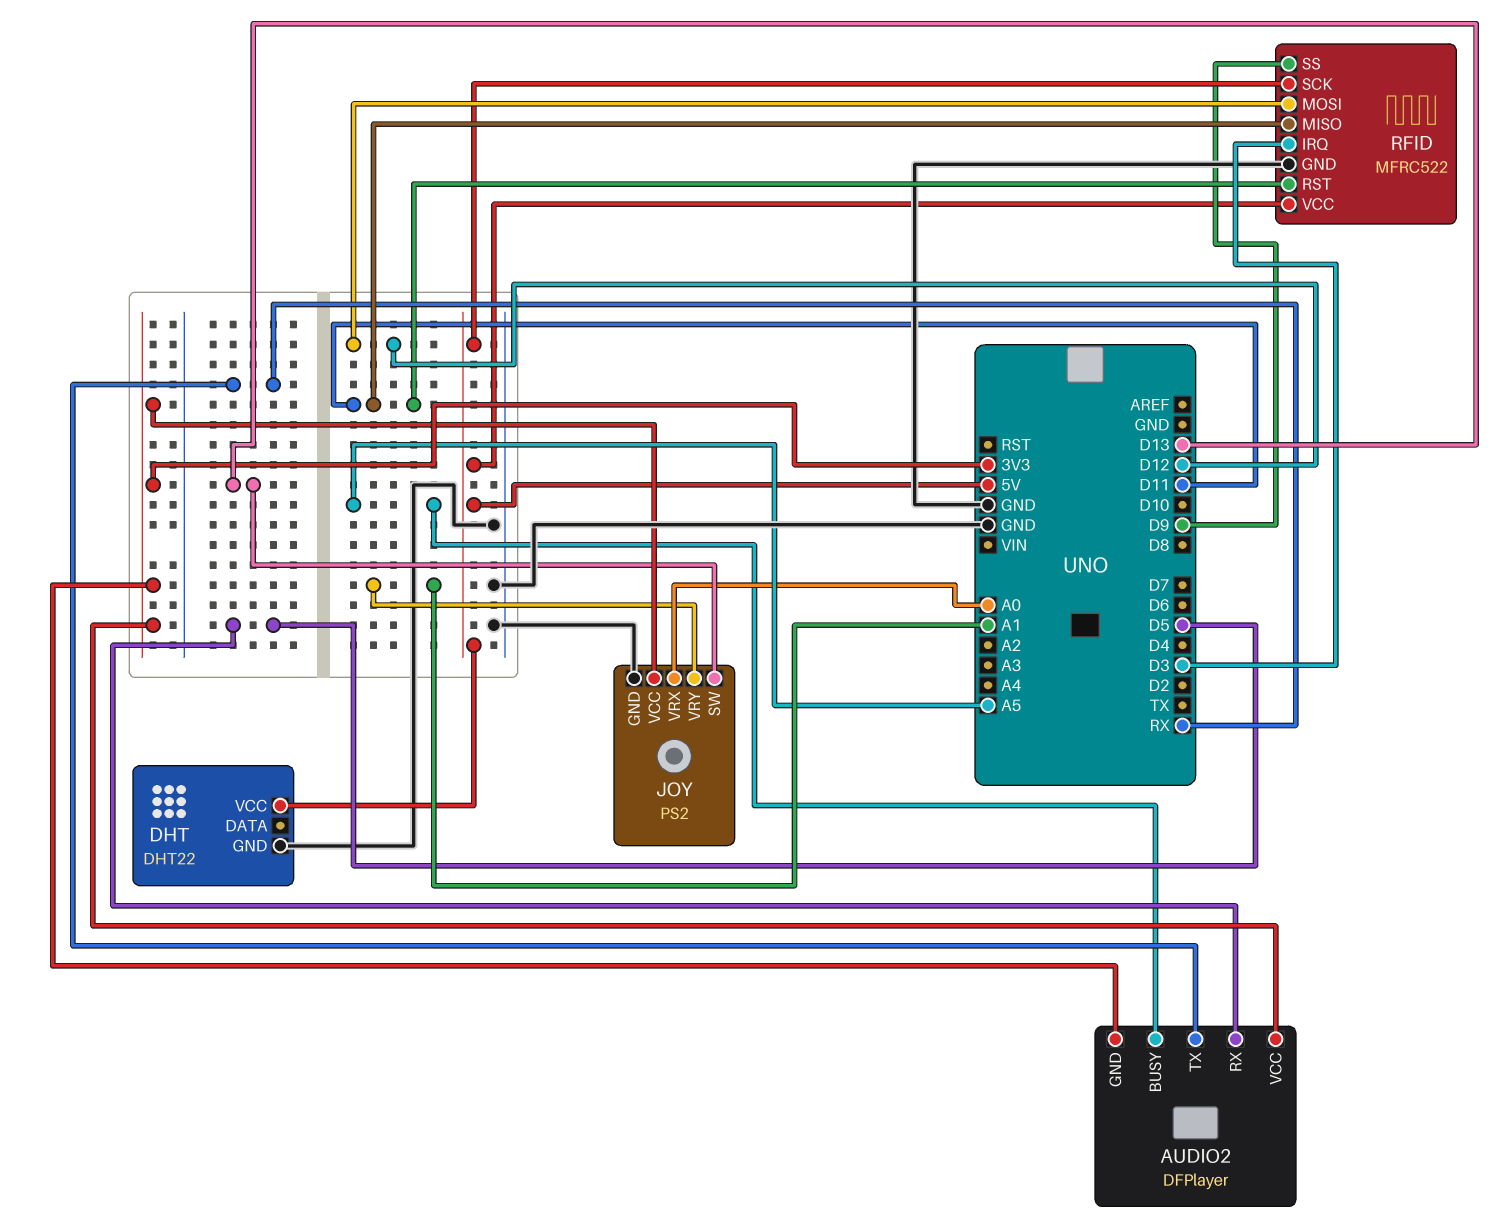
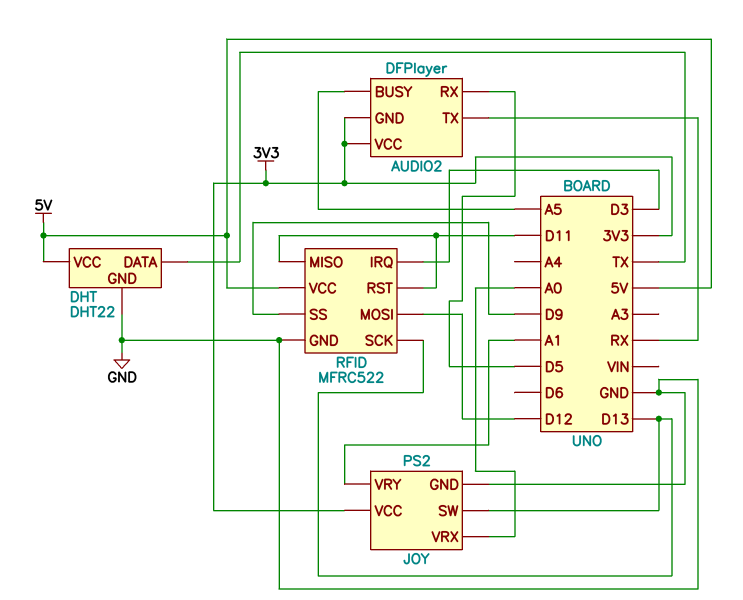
DHT pin DATA: none -> TX
RFID pin SCK: 5V -> D13

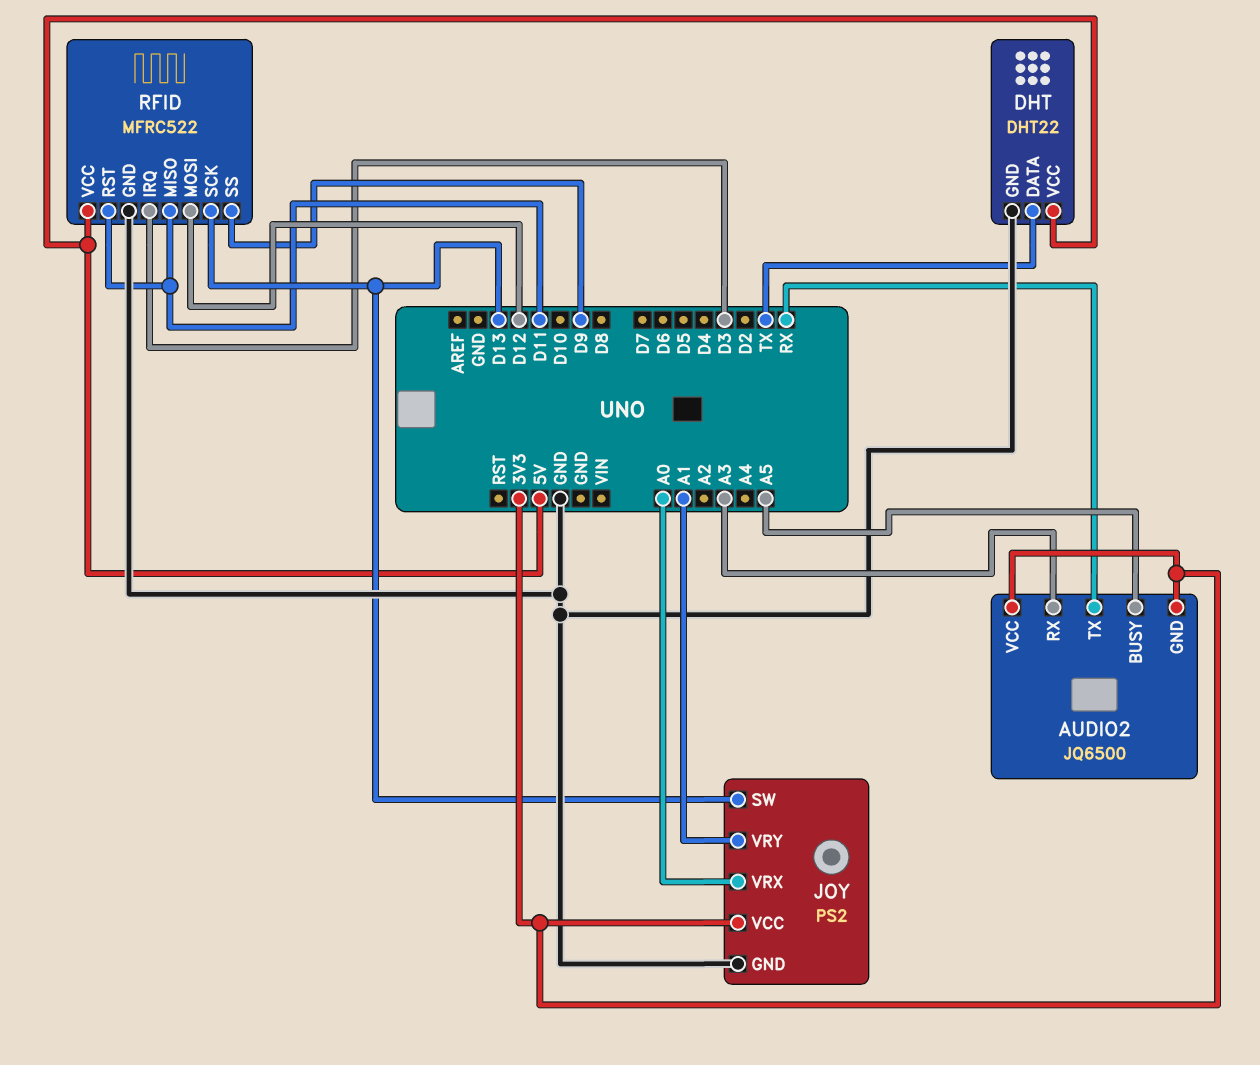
AUDIO2: DFPlayer -> JQ6500
AUDIO2 pin RX: D5 -> A3

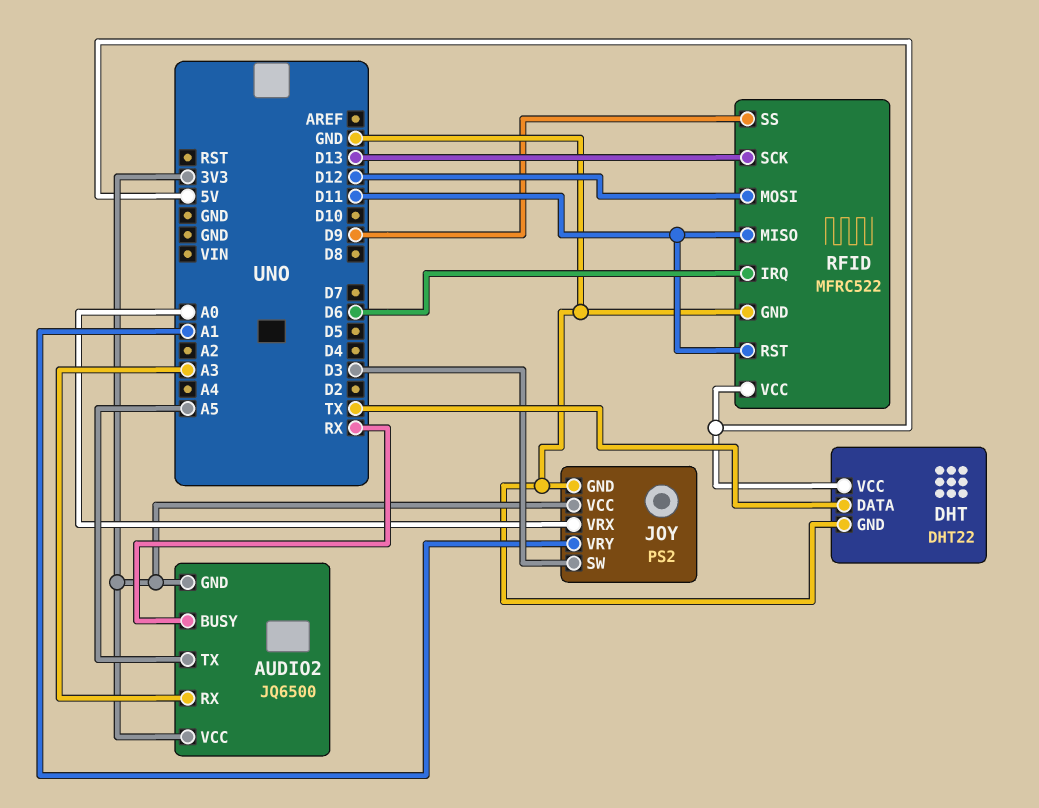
AUDIO2 pin BUSY: A5 -> RX
AUDIO2 pin TX: RX -> A5
JOY pin SW: D13 -> D3
RFID pin IRQ: D3 -> D6

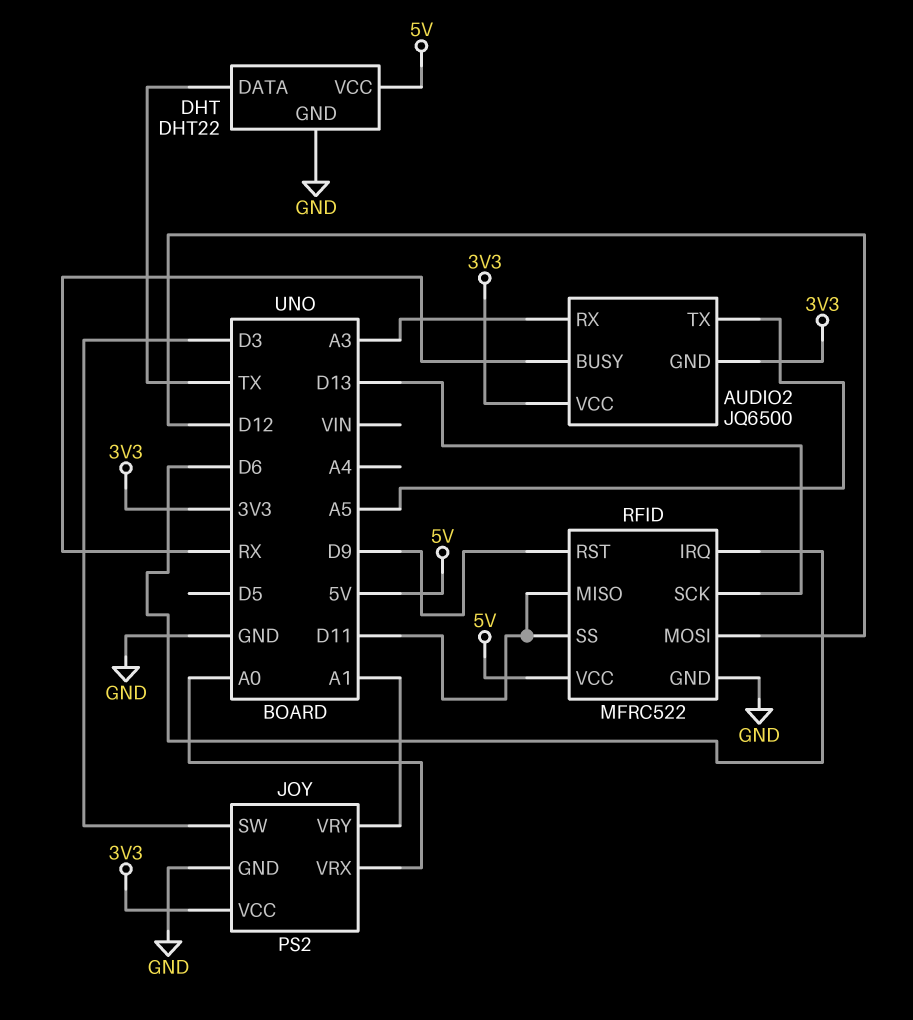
RFID pin RST: D11 -> D9
RFID pin SS: D9 -> D11

